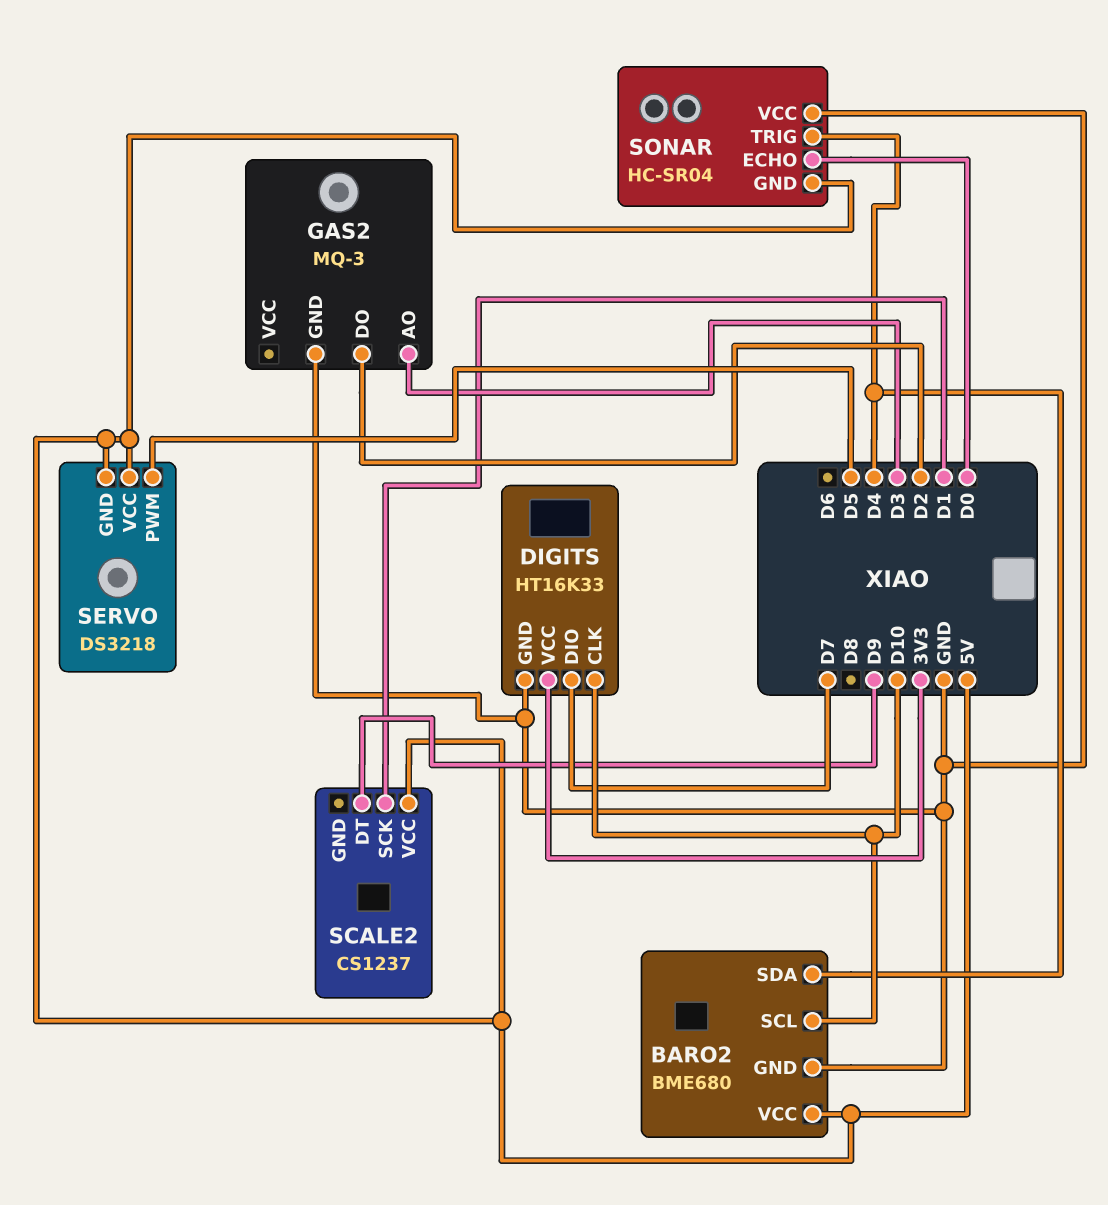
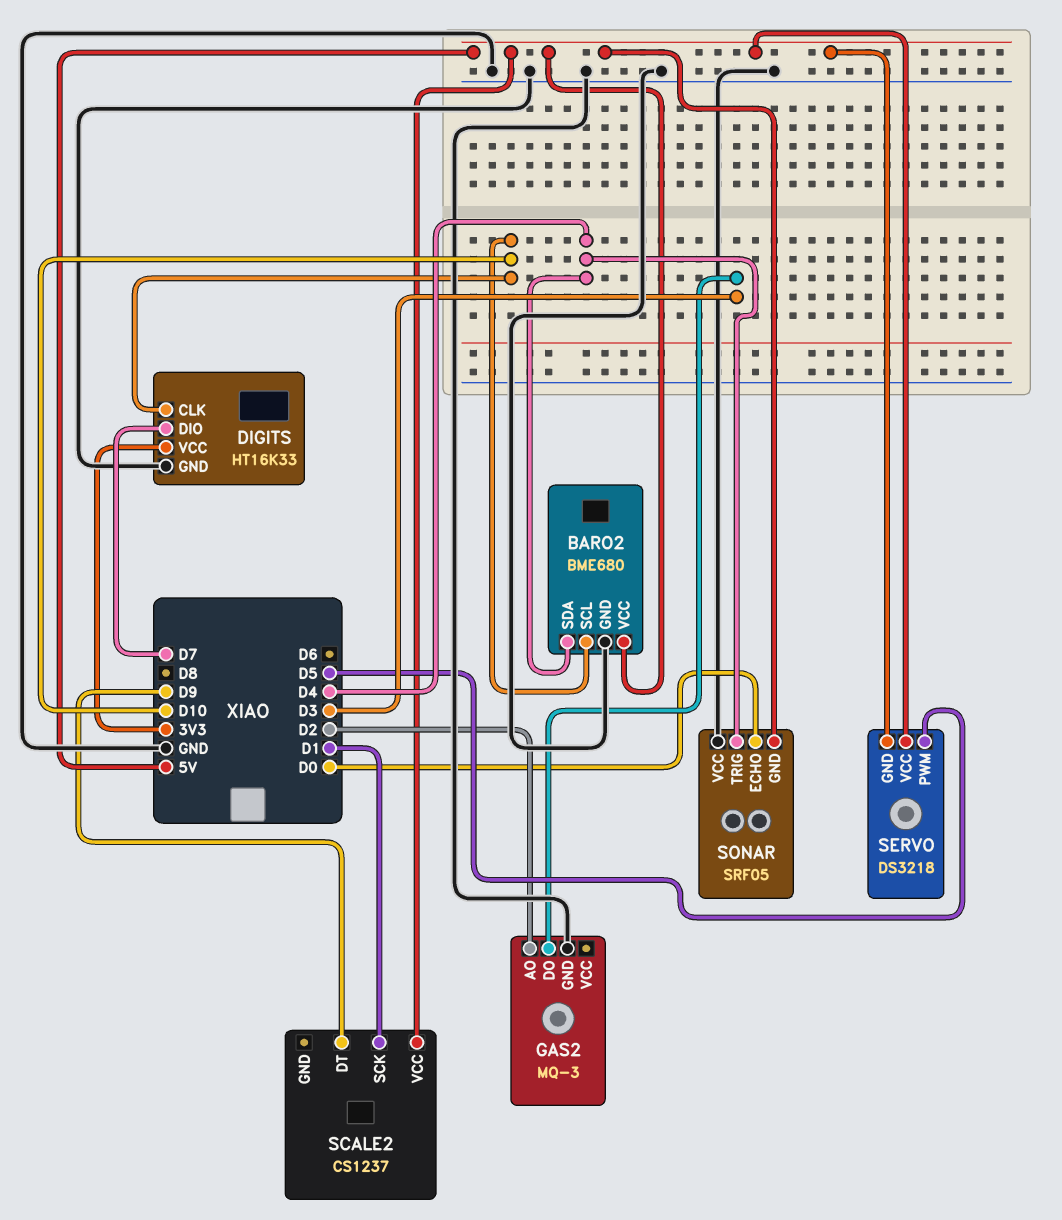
GAS2 pin AO: D3 -> D2
GAS2 pin DO: D2 -> D3
SONAR: HC-SR04 -> SRF05

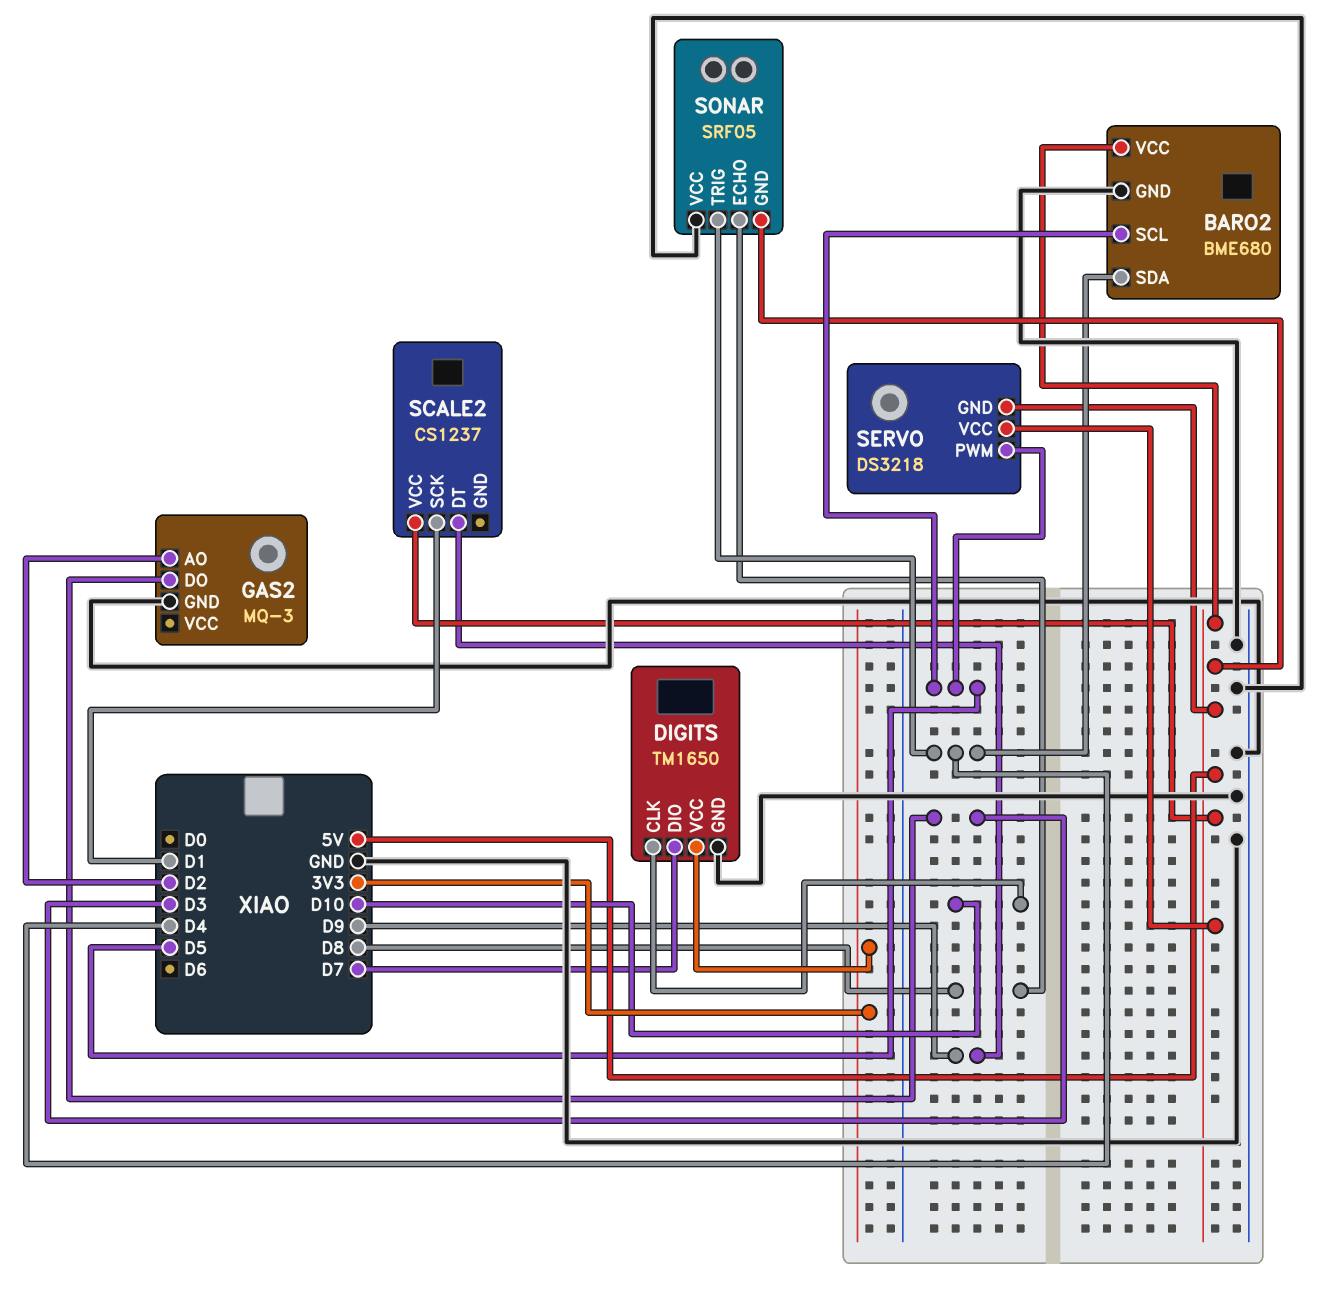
BARO2 pin SCL: D10 -> D5
DIGITS: HT16K33 -> TM1650
SONAR pin ECHO: D0 -> D8

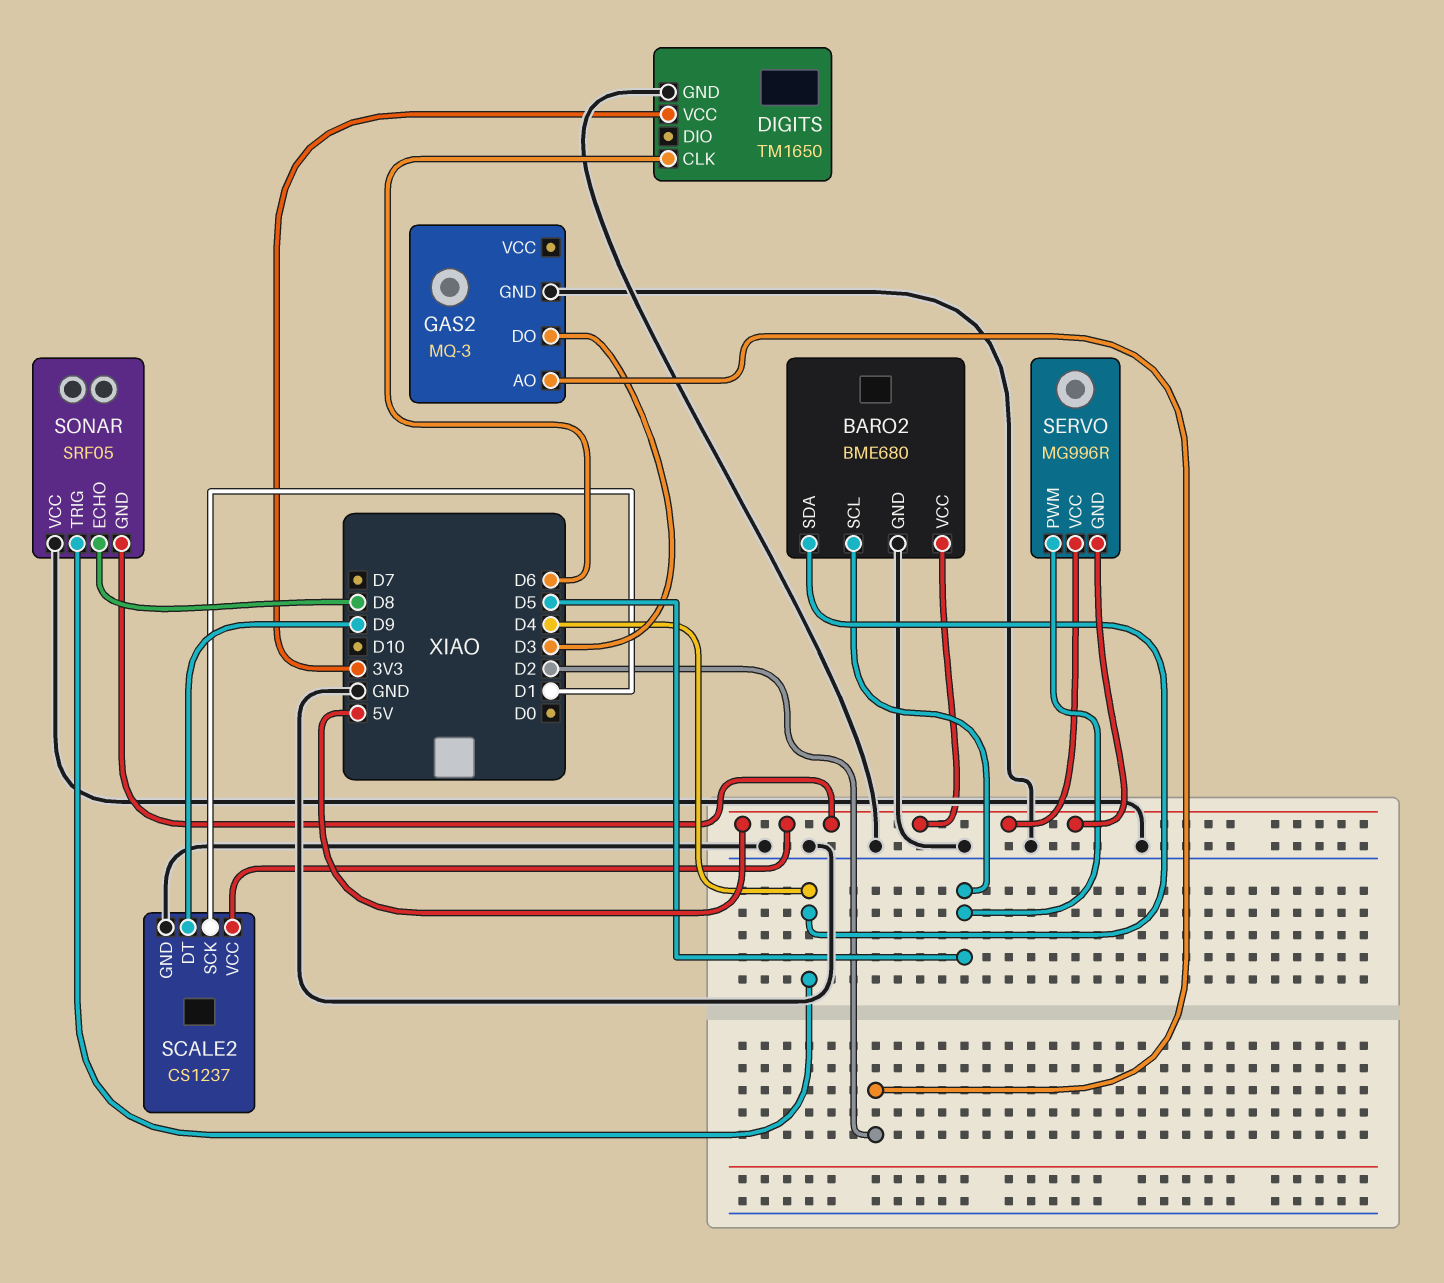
DIGITS pin CLK: D10 -> D6
DIGITS pin DIO: D7 -> none
SCALE2 pin GND: none -> GND
SERVO: DS3218 -> MG996R

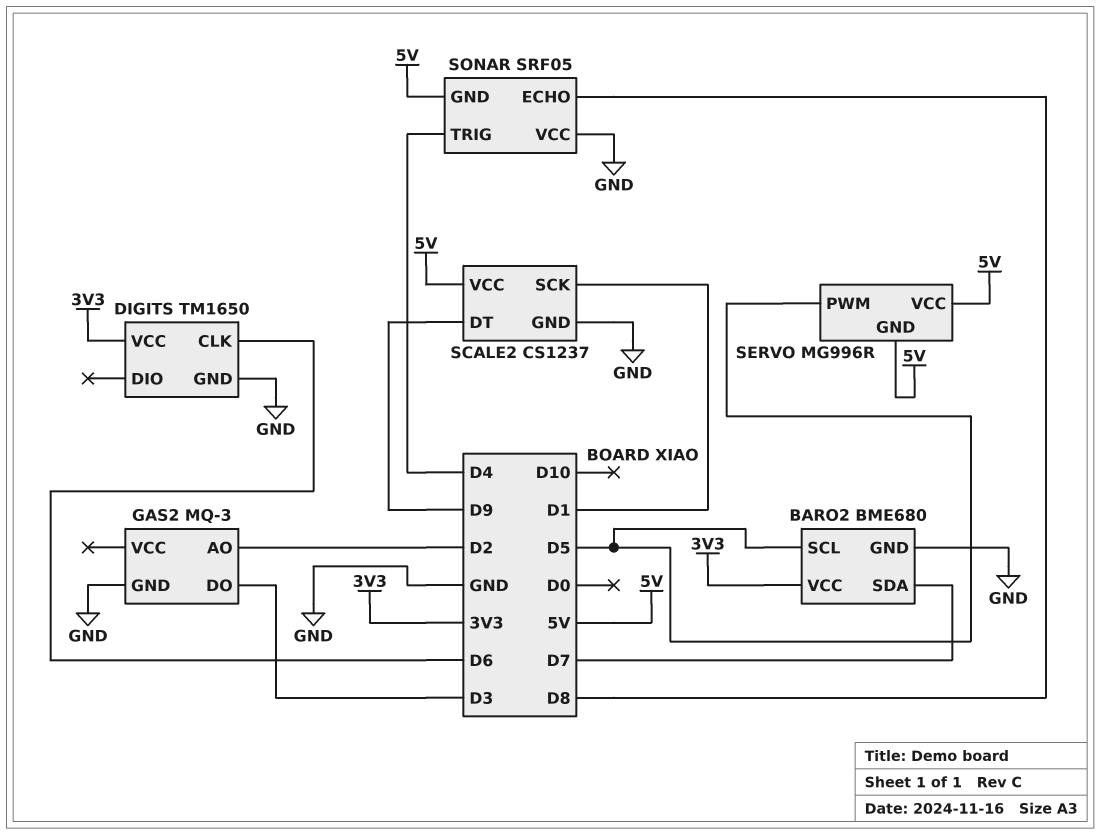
BARO2 pin SDA: D4 -> D7
BARO2 pin VCC: 5V -> 3V3

